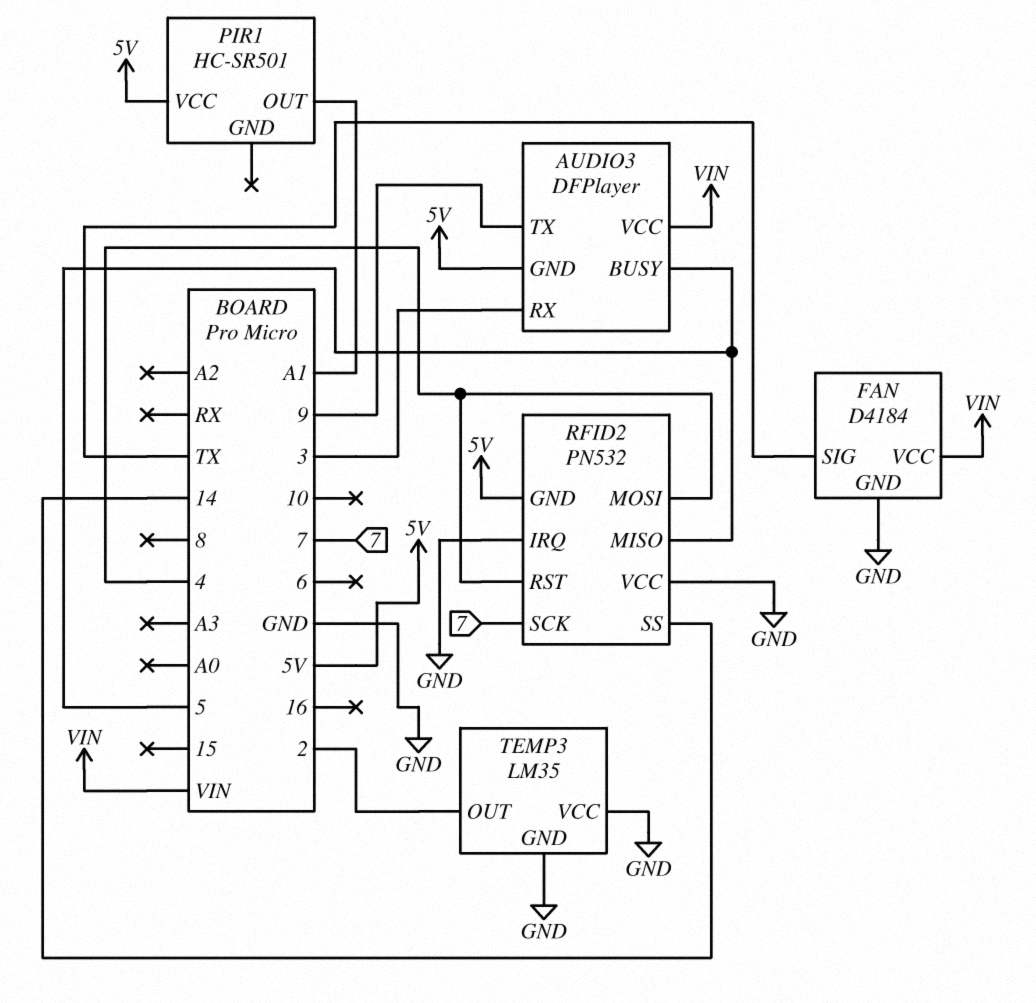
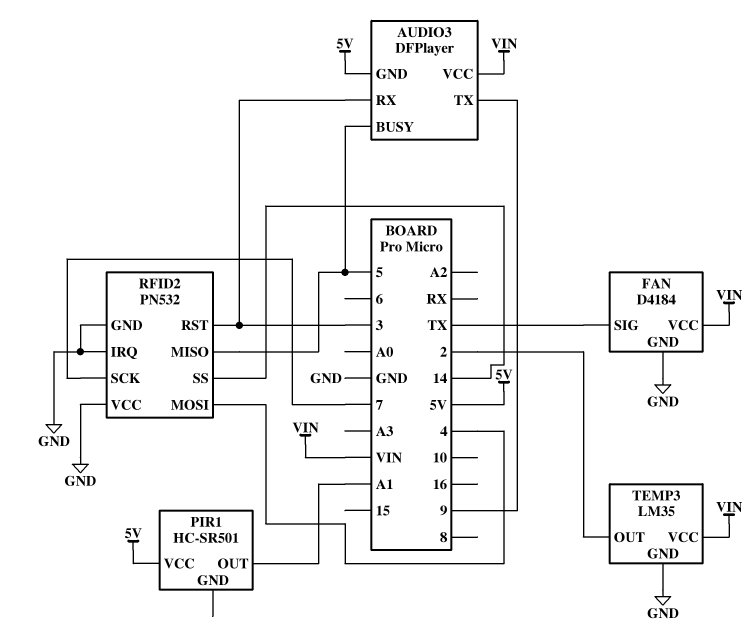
RFID2 pin GND: 5V -> GND
RFID2 pin RST: 4 -> 3
TEMP3 pin VCC: GND -> VIN

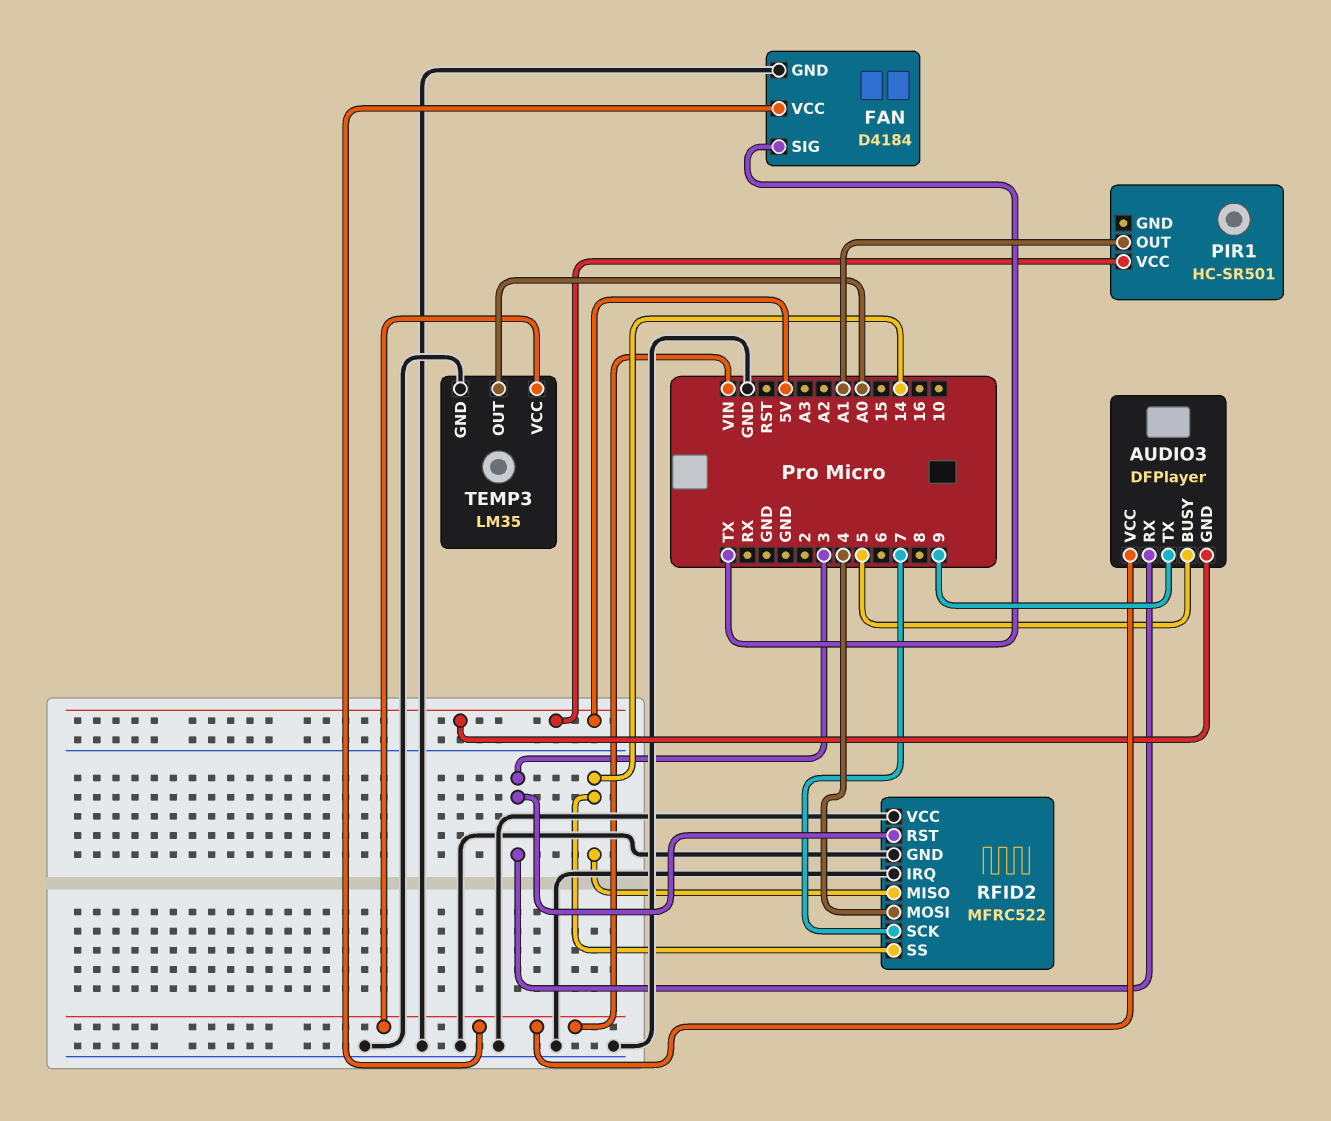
RFID2: PN532 -> MFRC522
RFID2 pin MISO: 5 -> 14
TEMP3 pin OUT: 2 -> A0

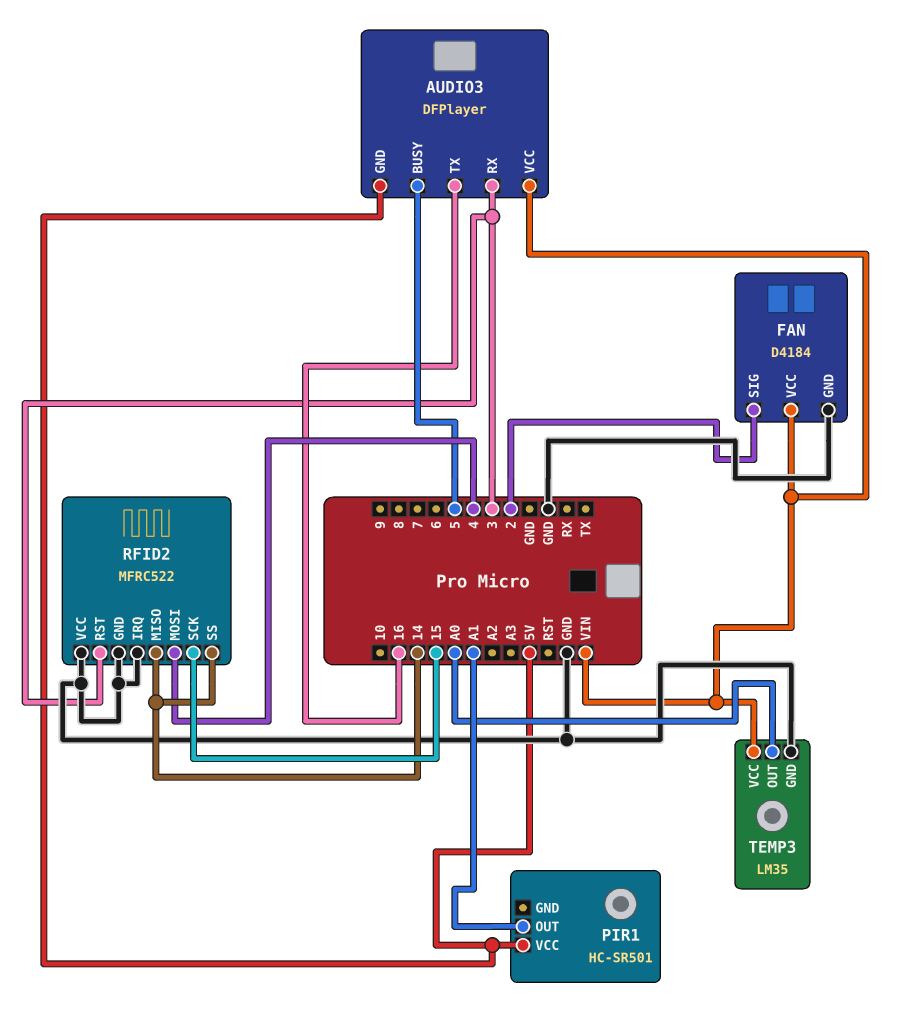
AUDIO3 pin TX: 9 -> 16
FAN pin SIG: TX -> 2
RFID2 pin SCK: 7 -> 15

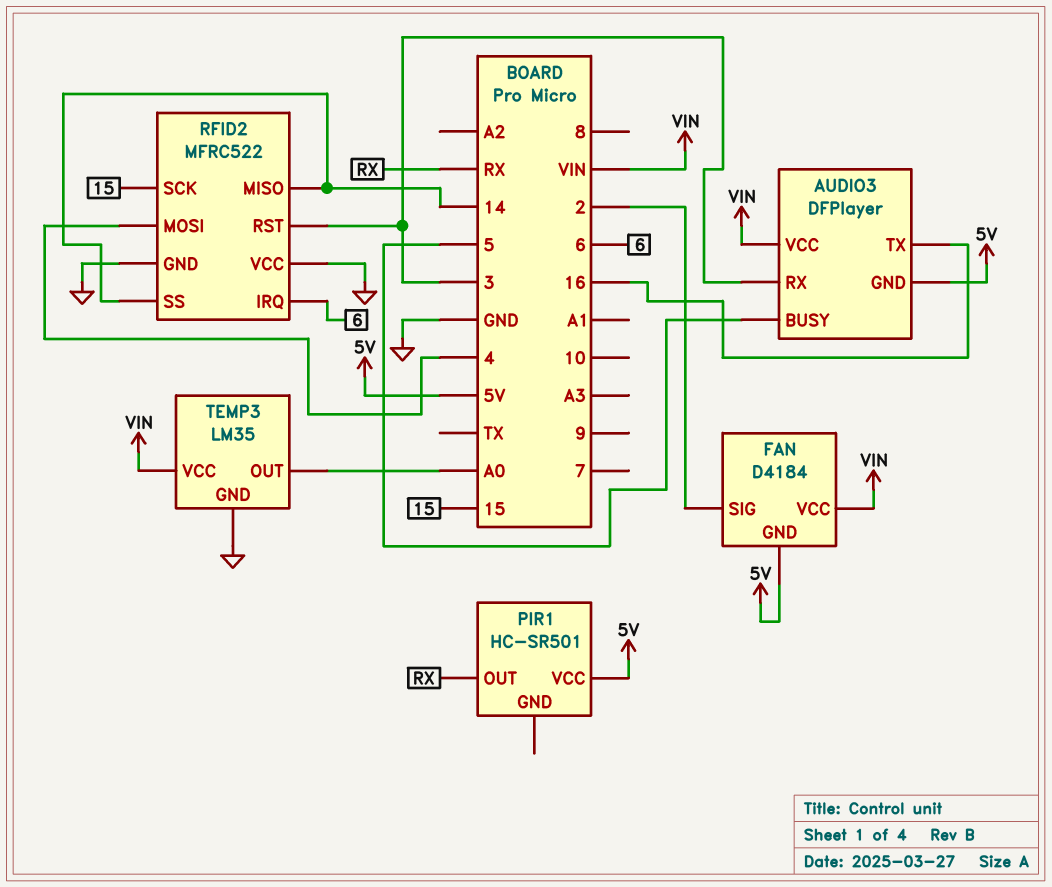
FAN pin GND: GND -> 5V
PIR1 pin OUT: A1 -> RX
RFID2 pin IRQ: GND -> 6

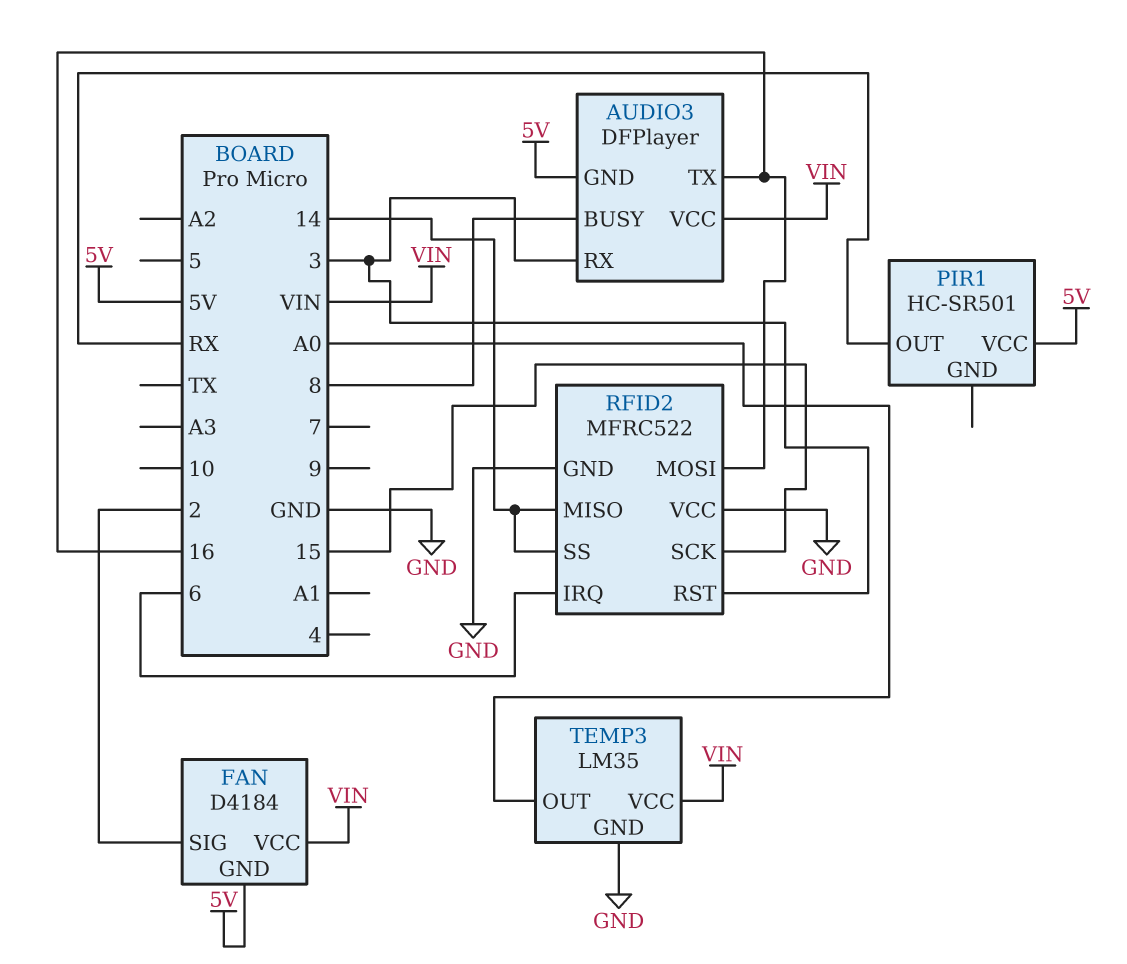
AUDIO3 pin BUSY: 5 -> 8
RFID2 pin MOSI: 4 -> 16

